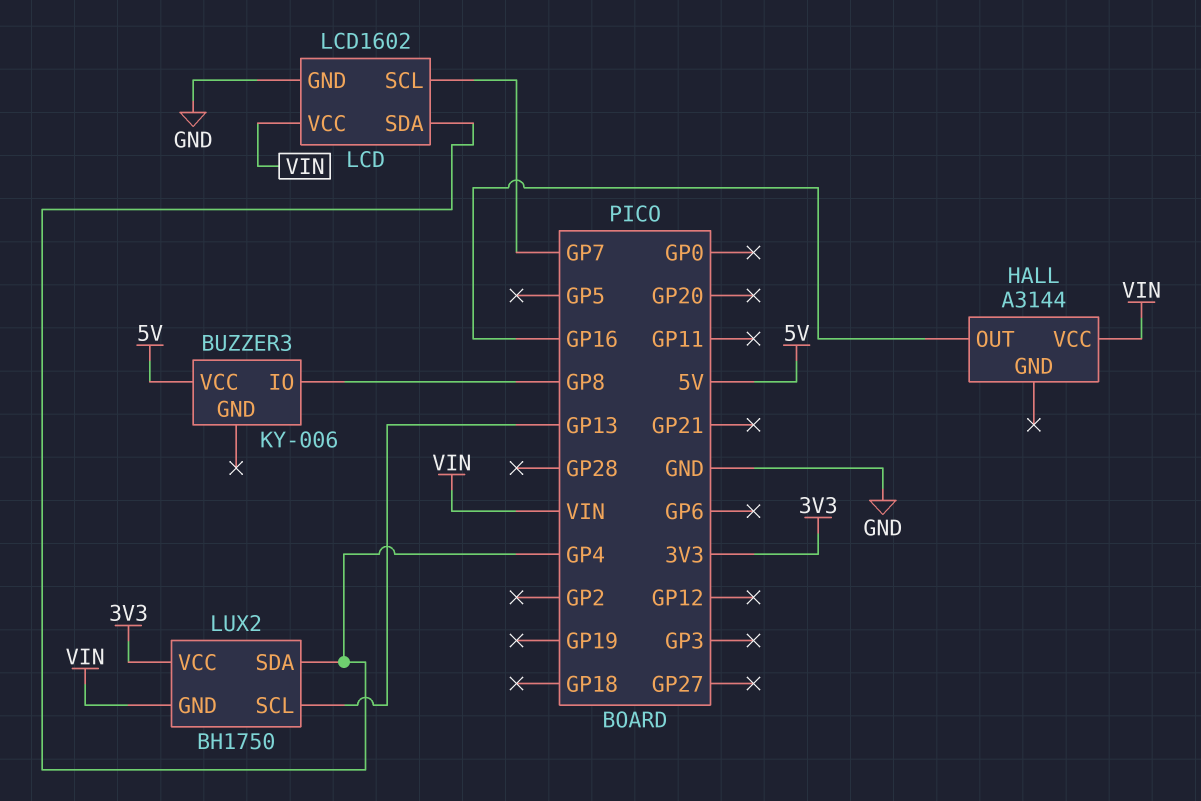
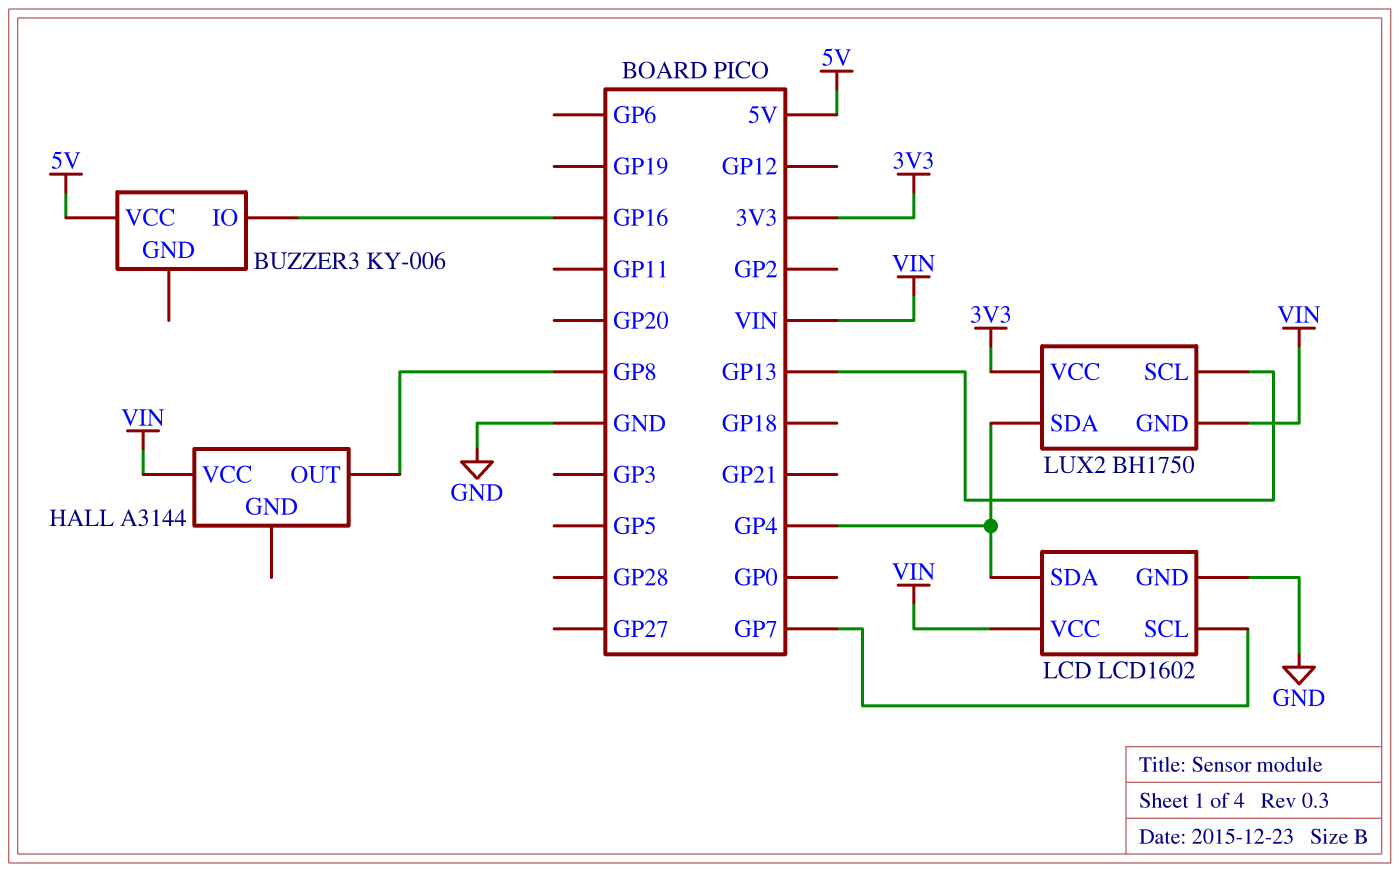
BUZZER3 pin IO: GP8 -> GP16
HALL pin OUT: GP16 -> GP8

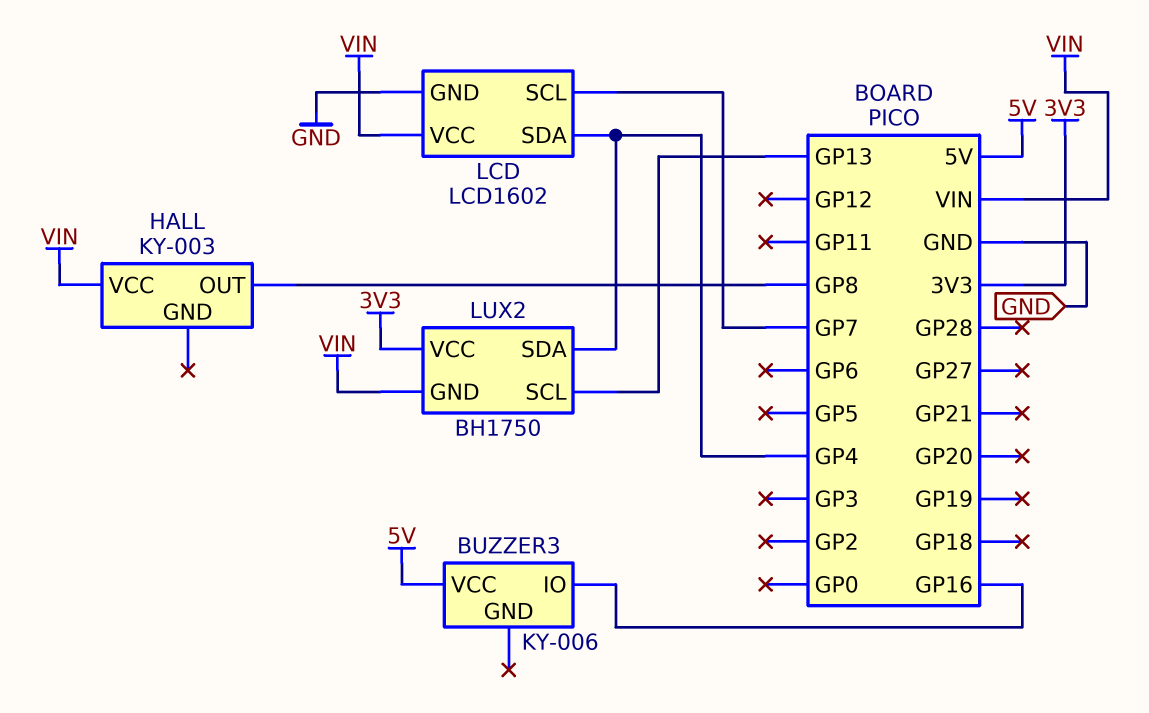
HALL: A3144 -> KY-003

